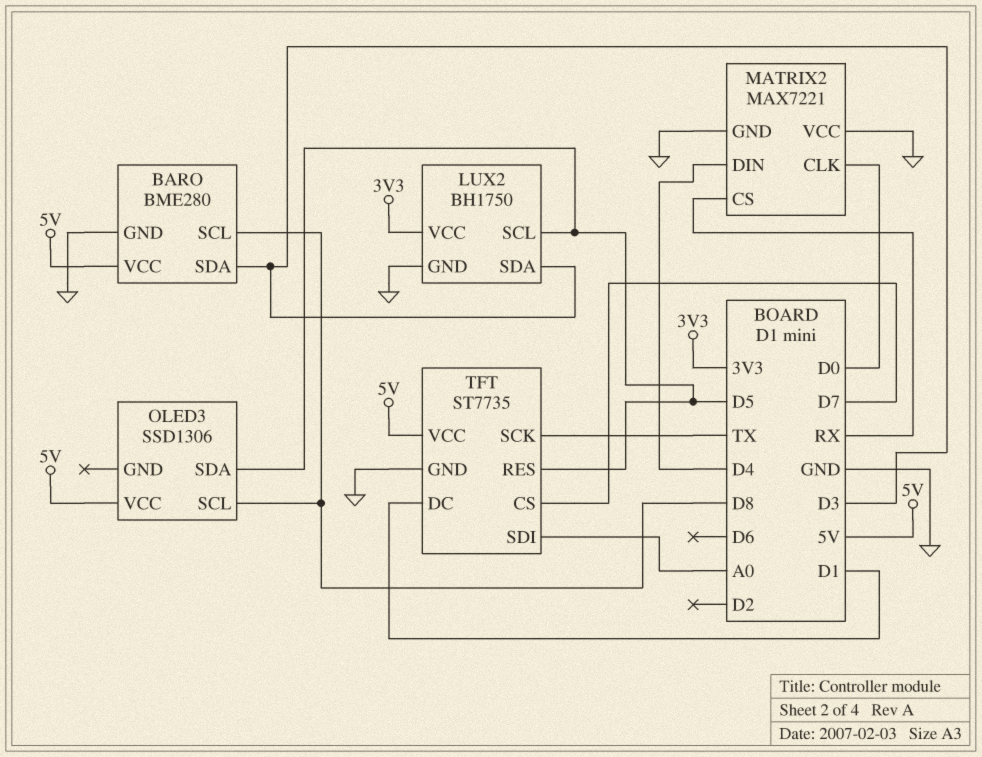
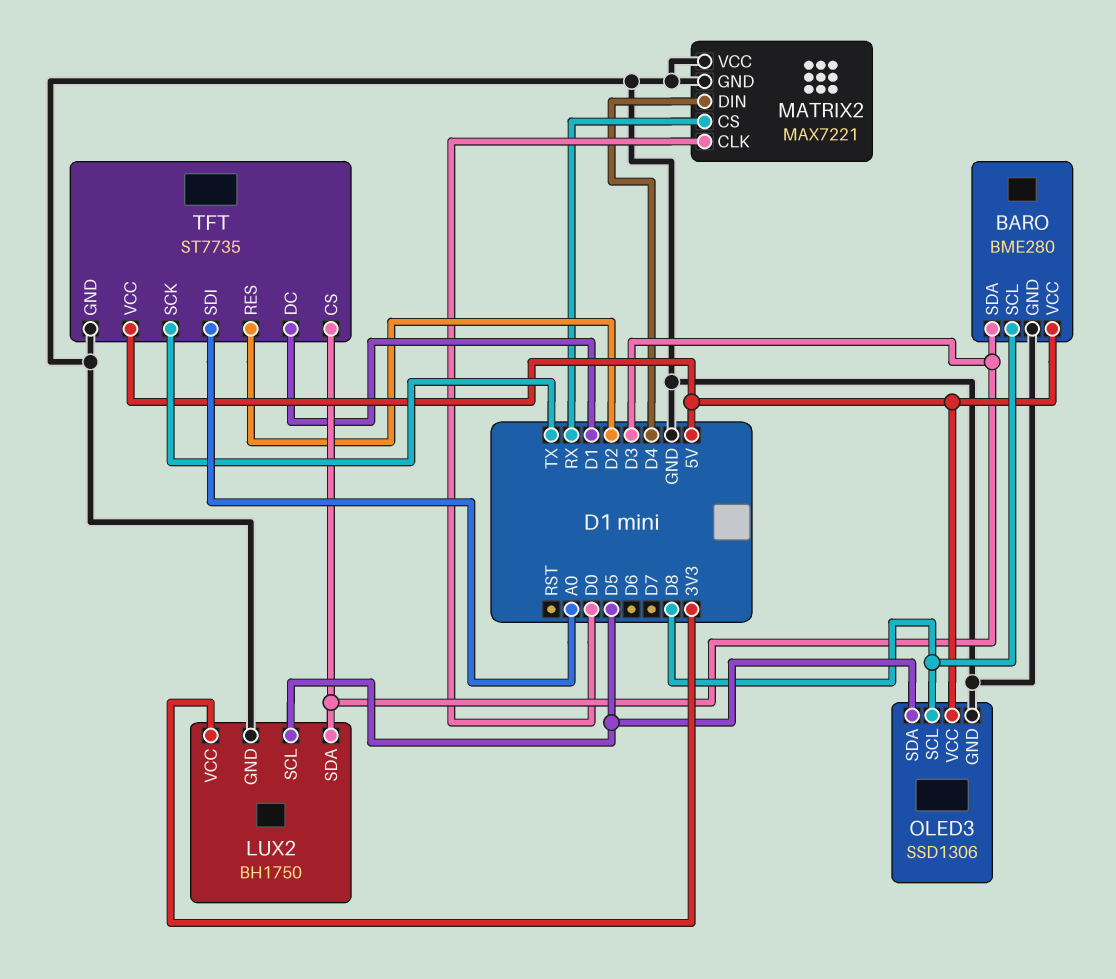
OLED3 pin GND: none -> GND
TFT pin CS: D7 -> D3
TFT pin RES: D5 -> D2

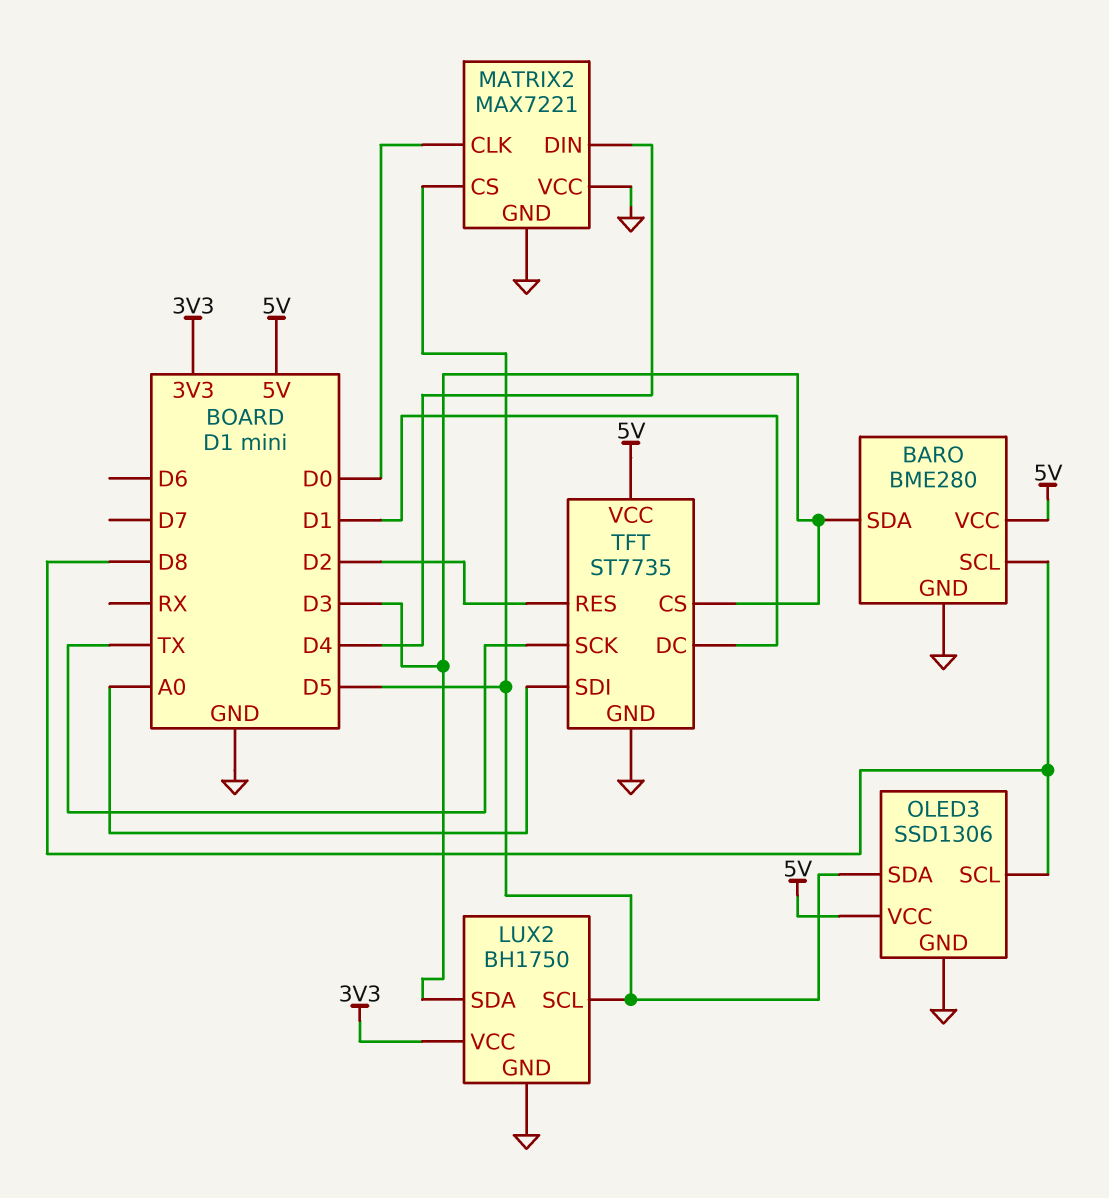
MATRIX2 pin CS: RX -> D5

